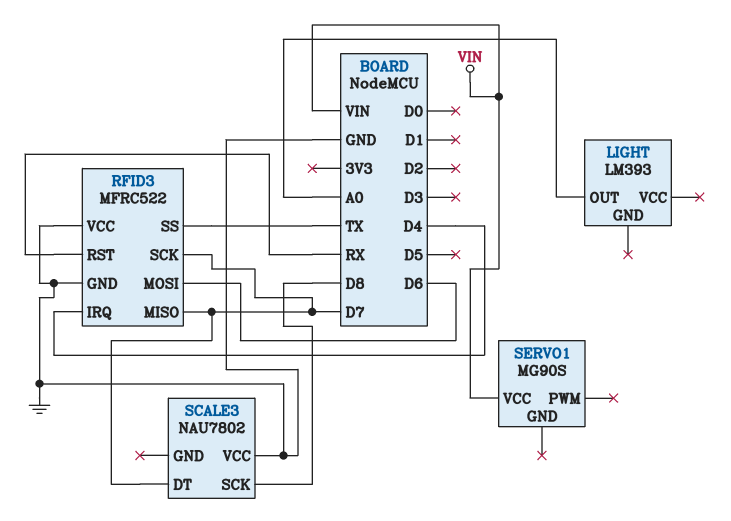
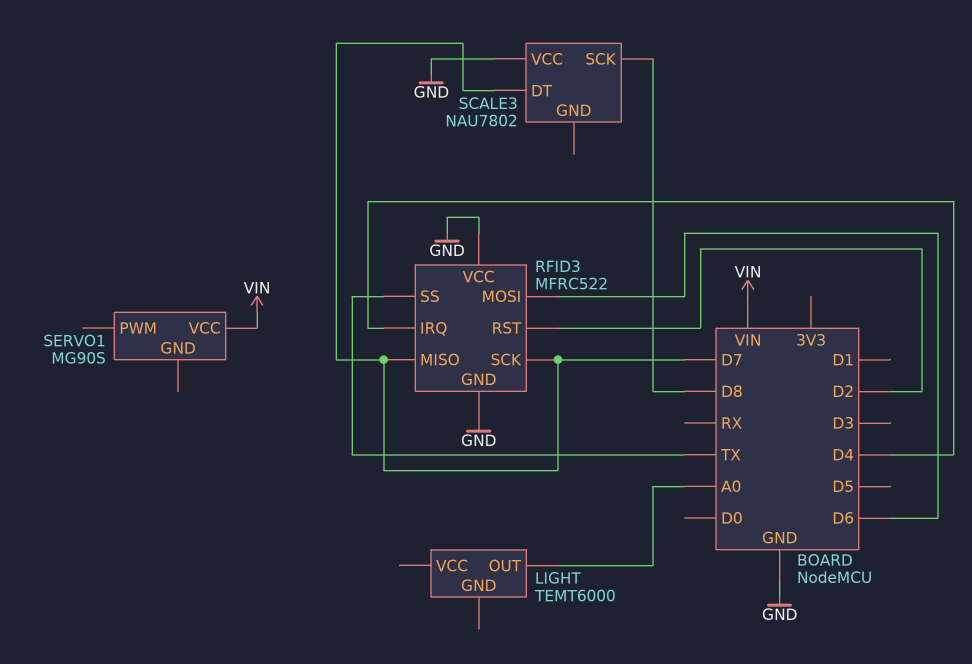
LIGHT: LM393 -> TEMT6000
RFID3 pin RST: RX -> D2

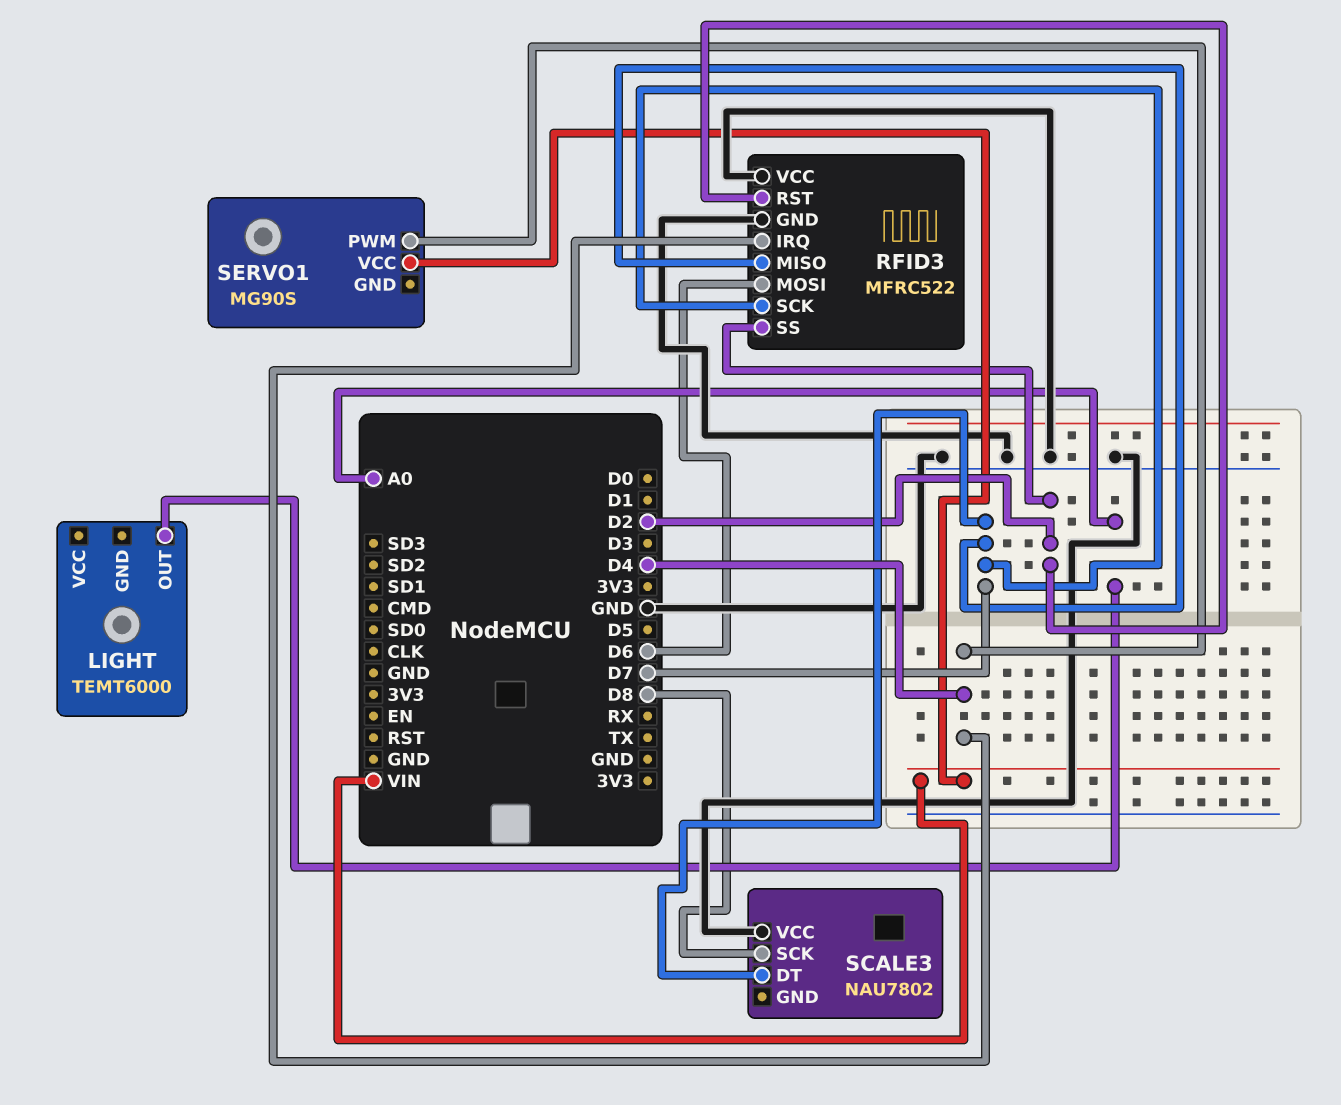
RFID3 pin SS: TX -> D2
SERVO1 pin PWM: none -> D4

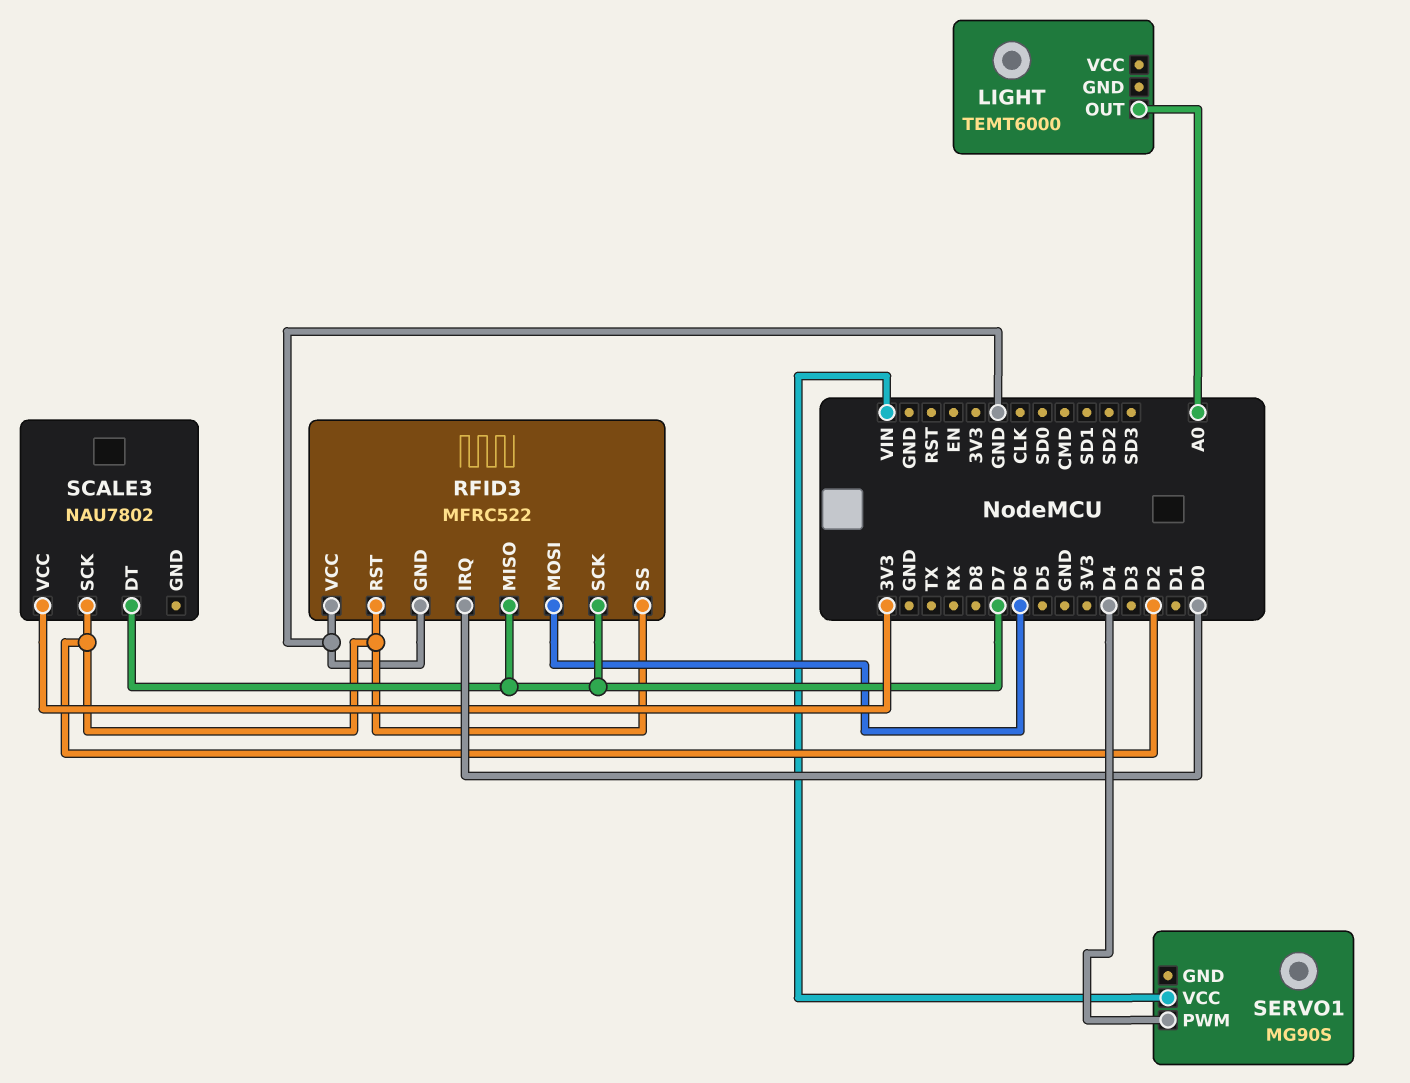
RFID3 pin IRQ: D4 -> D0
SCALE3 pin SCK: D8 -> D2
SCALE3 pin VCC: GND -> 3V3

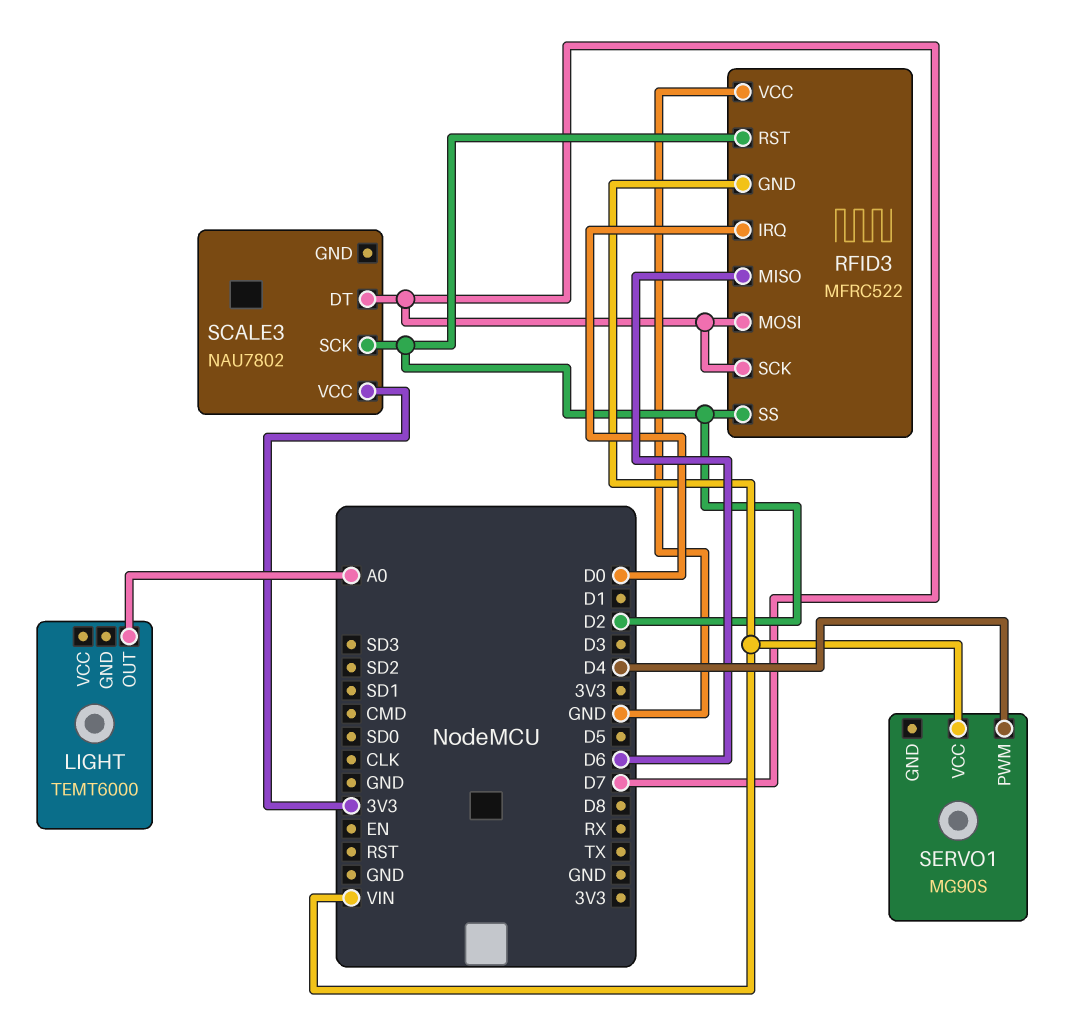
RFID3 pin GND: GND -> VIN
RFID3 pin MISO: D7 -> D6
RFID3 pin MOSI: D6 -> D7

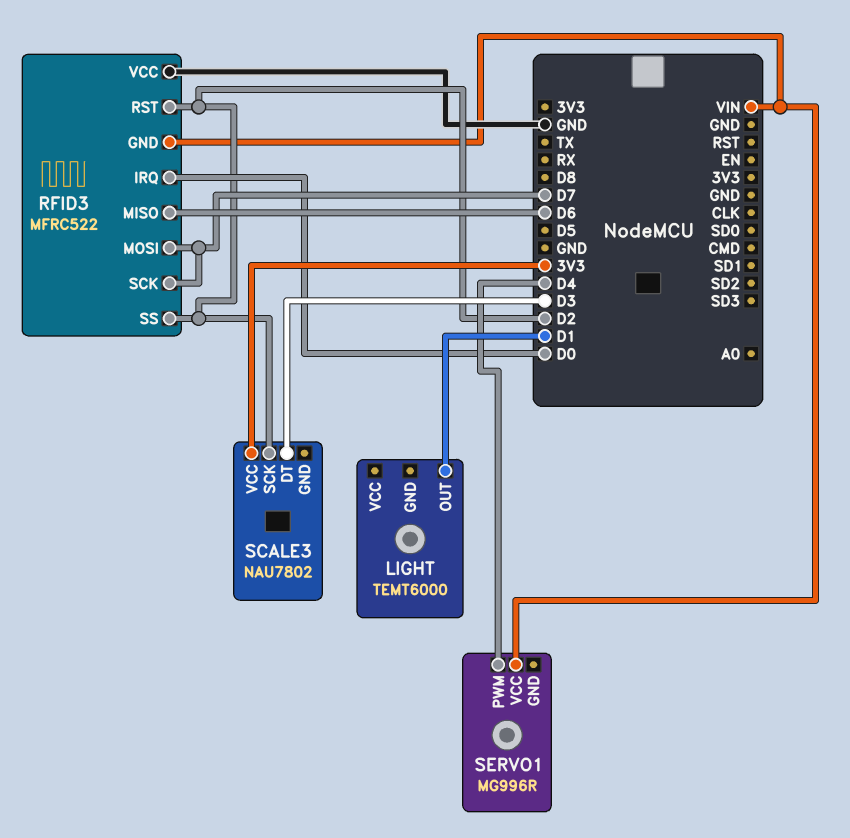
LIGHT pin OUT: A0 -> D1
SCALE3 pin DT: D7 -> D3
SERVO1: MG90S -> MG996R

